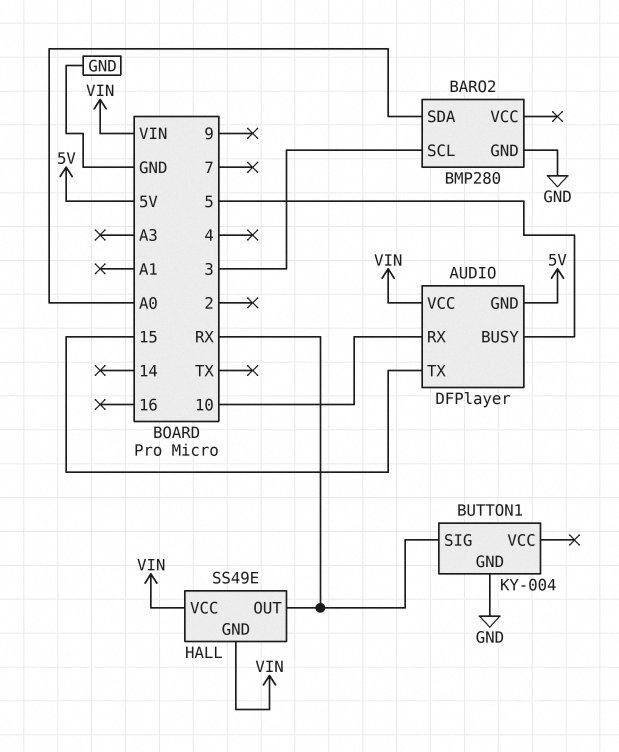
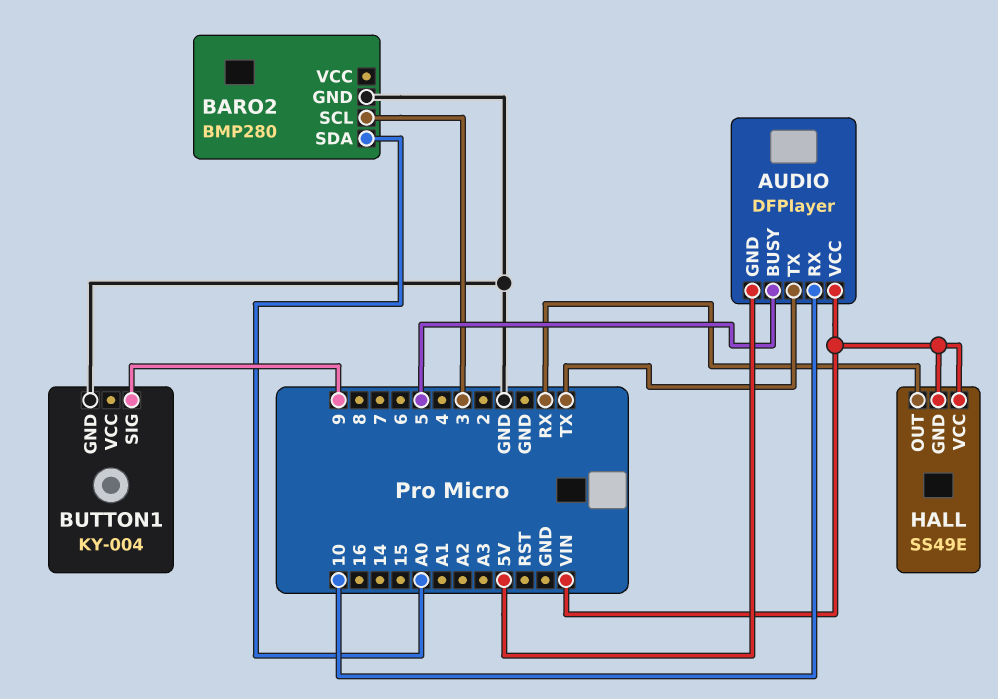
AUDIO pin TX: 15 -> TX
BUTTON1 pin SIG: RX -> 9

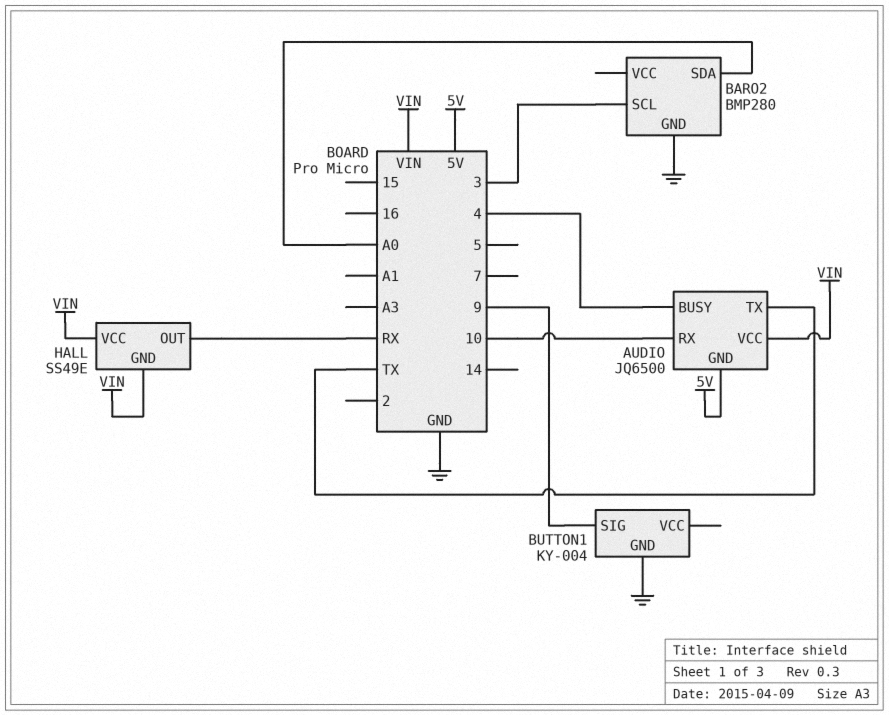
AUDIO: DFPlayer -> JQ6500
AUDIO pin BUSY: 5 -> 4

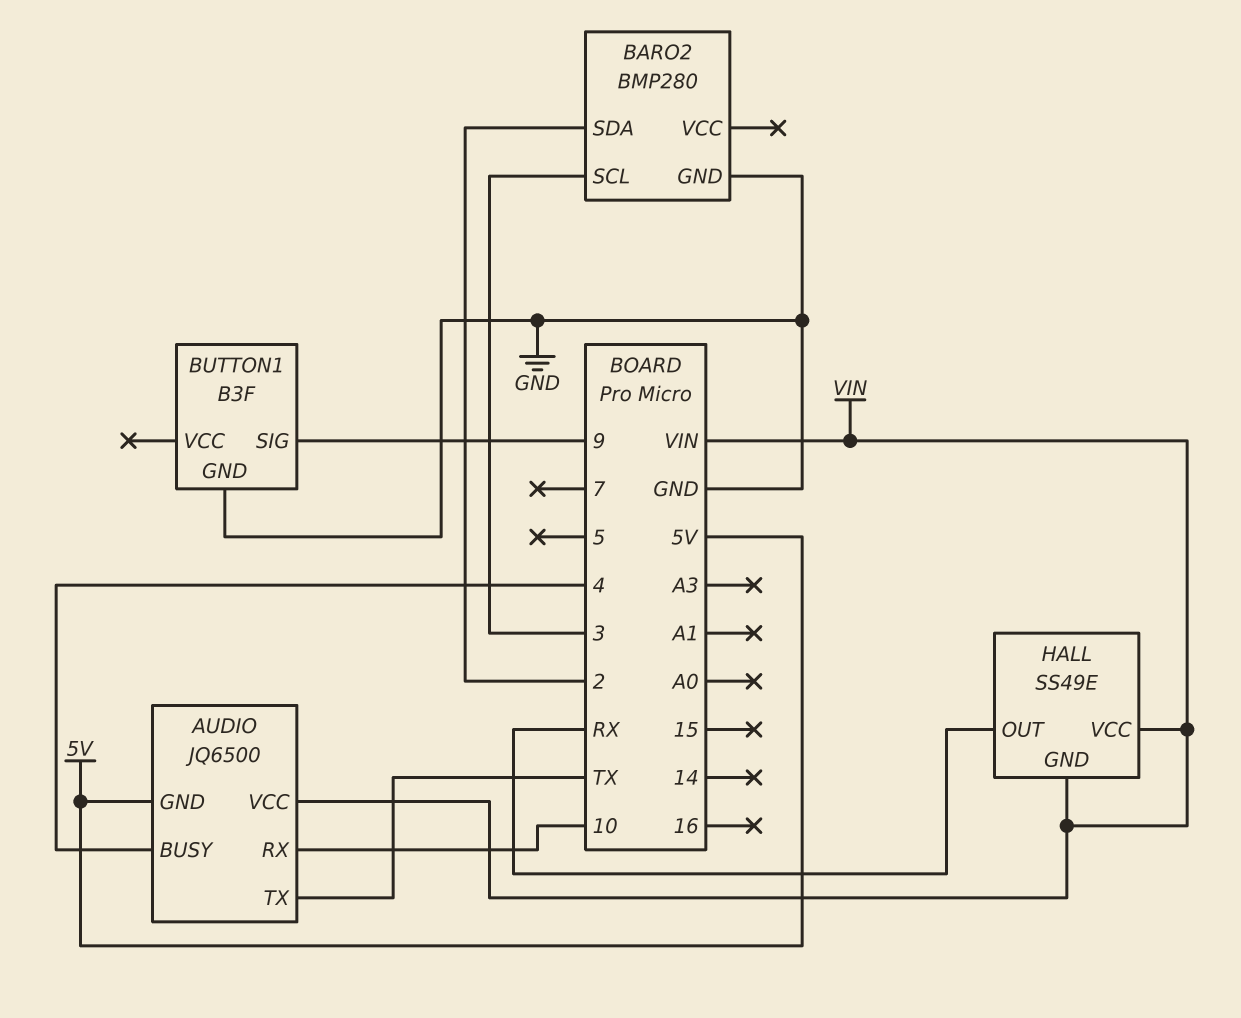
BARO2 pin SDA: A0 -> 2
BUTTON1: KY-004 -> B3F

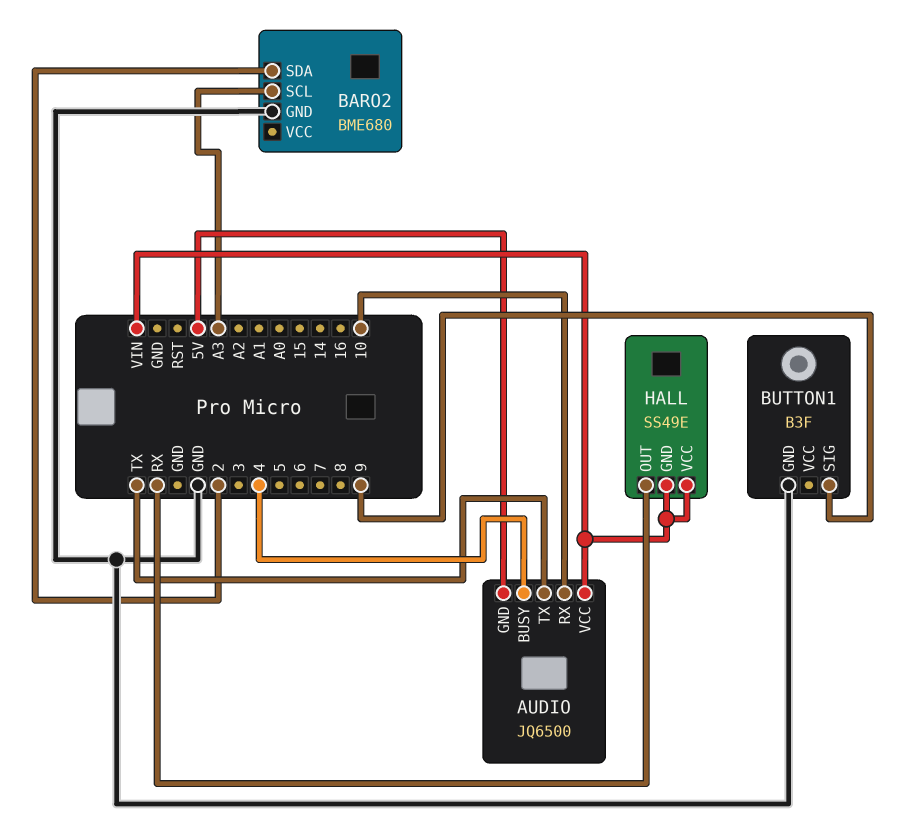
BARO2: BMP280 -> BME680
BARO2 pin SCL: 3 -> A3

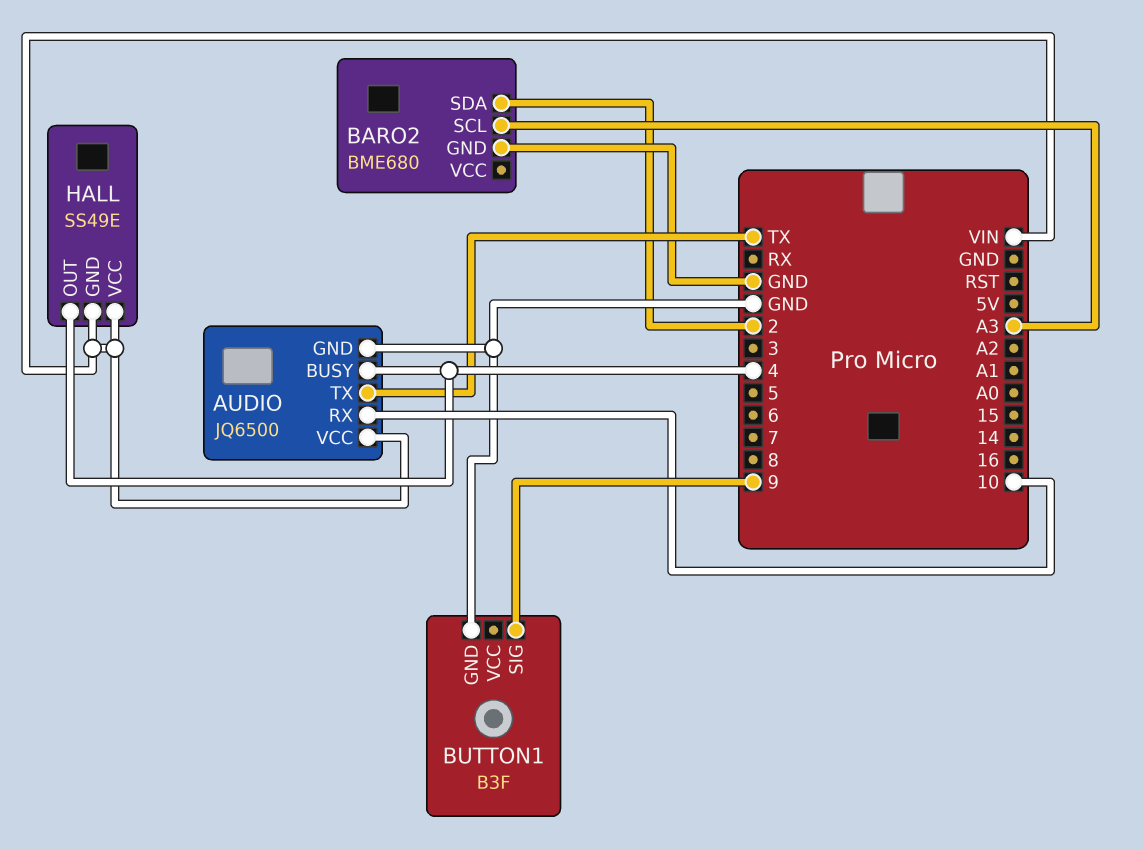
AUDIO pin GND: 5V -> GND
HALL pin OUT: RX -> 4

